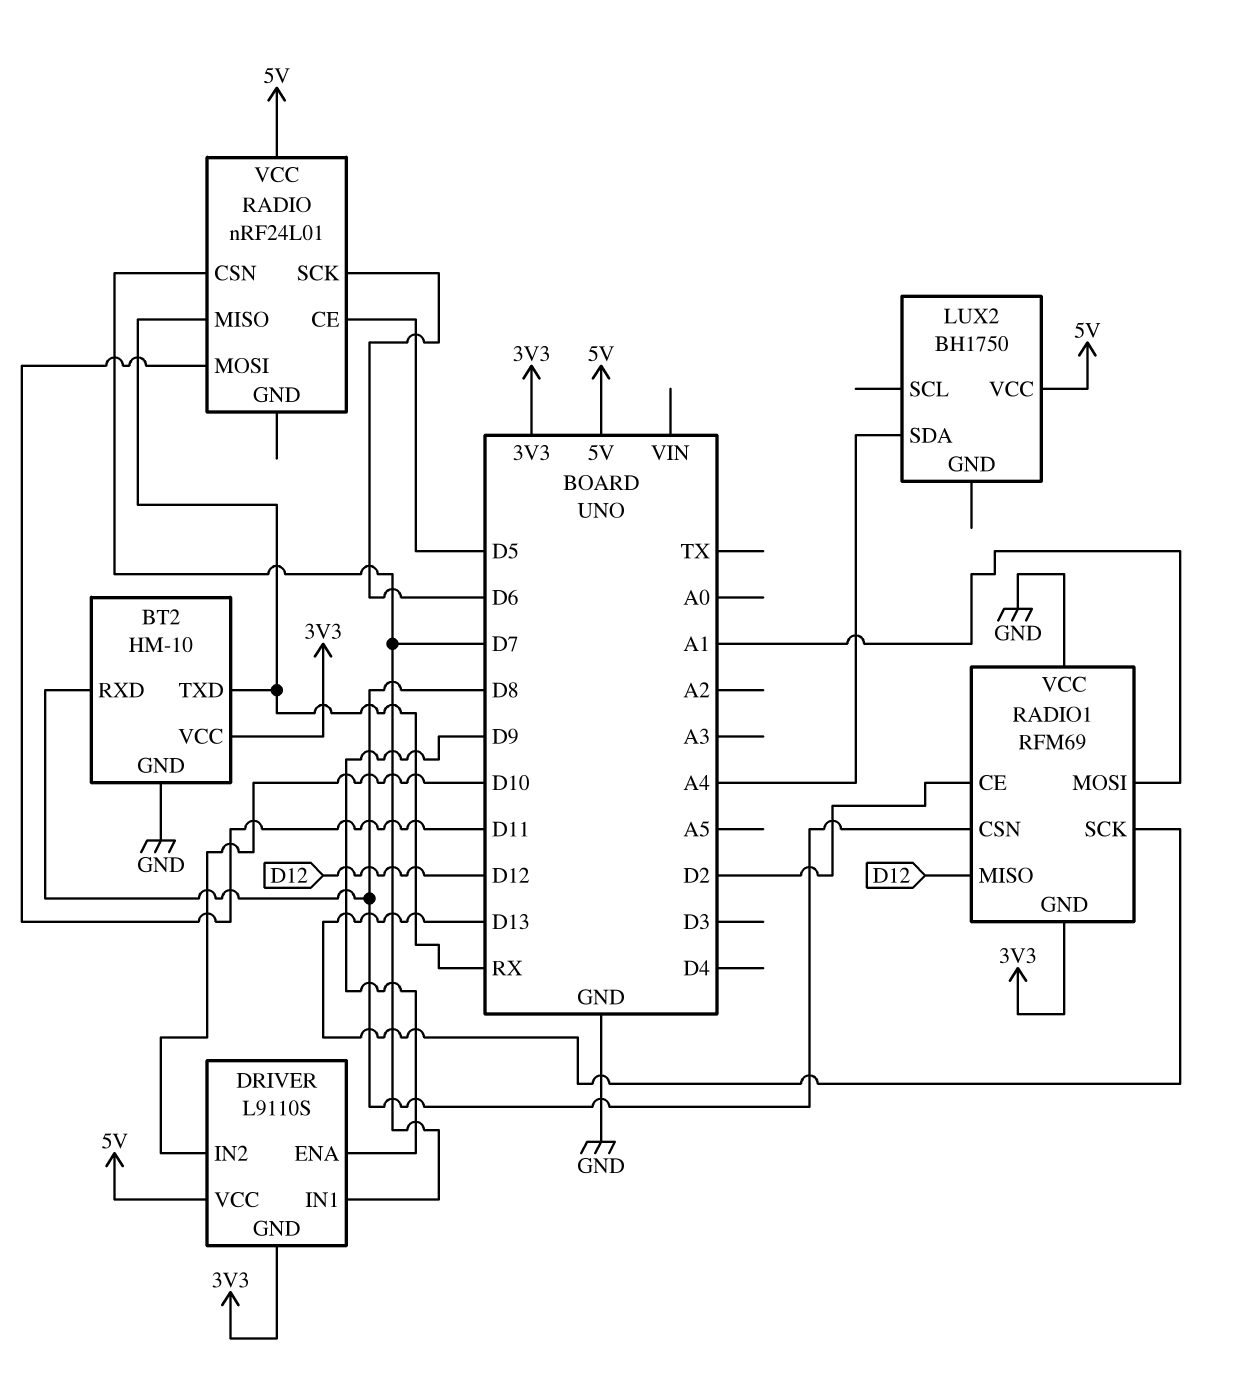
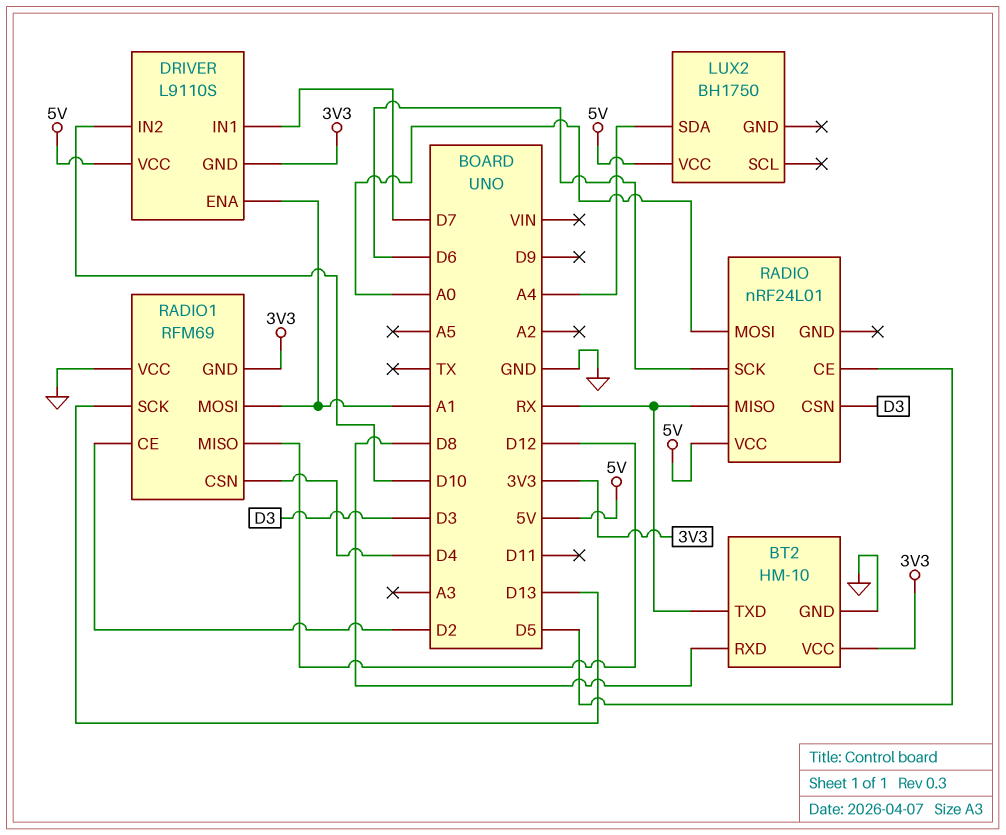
DRIVER pin ENA: D9 -> A1
RADIO pin CSN: D7 -> D3
RADIO pin MOSI: D11 -> A0
RADIO1 pin CSN: D8 -> D4

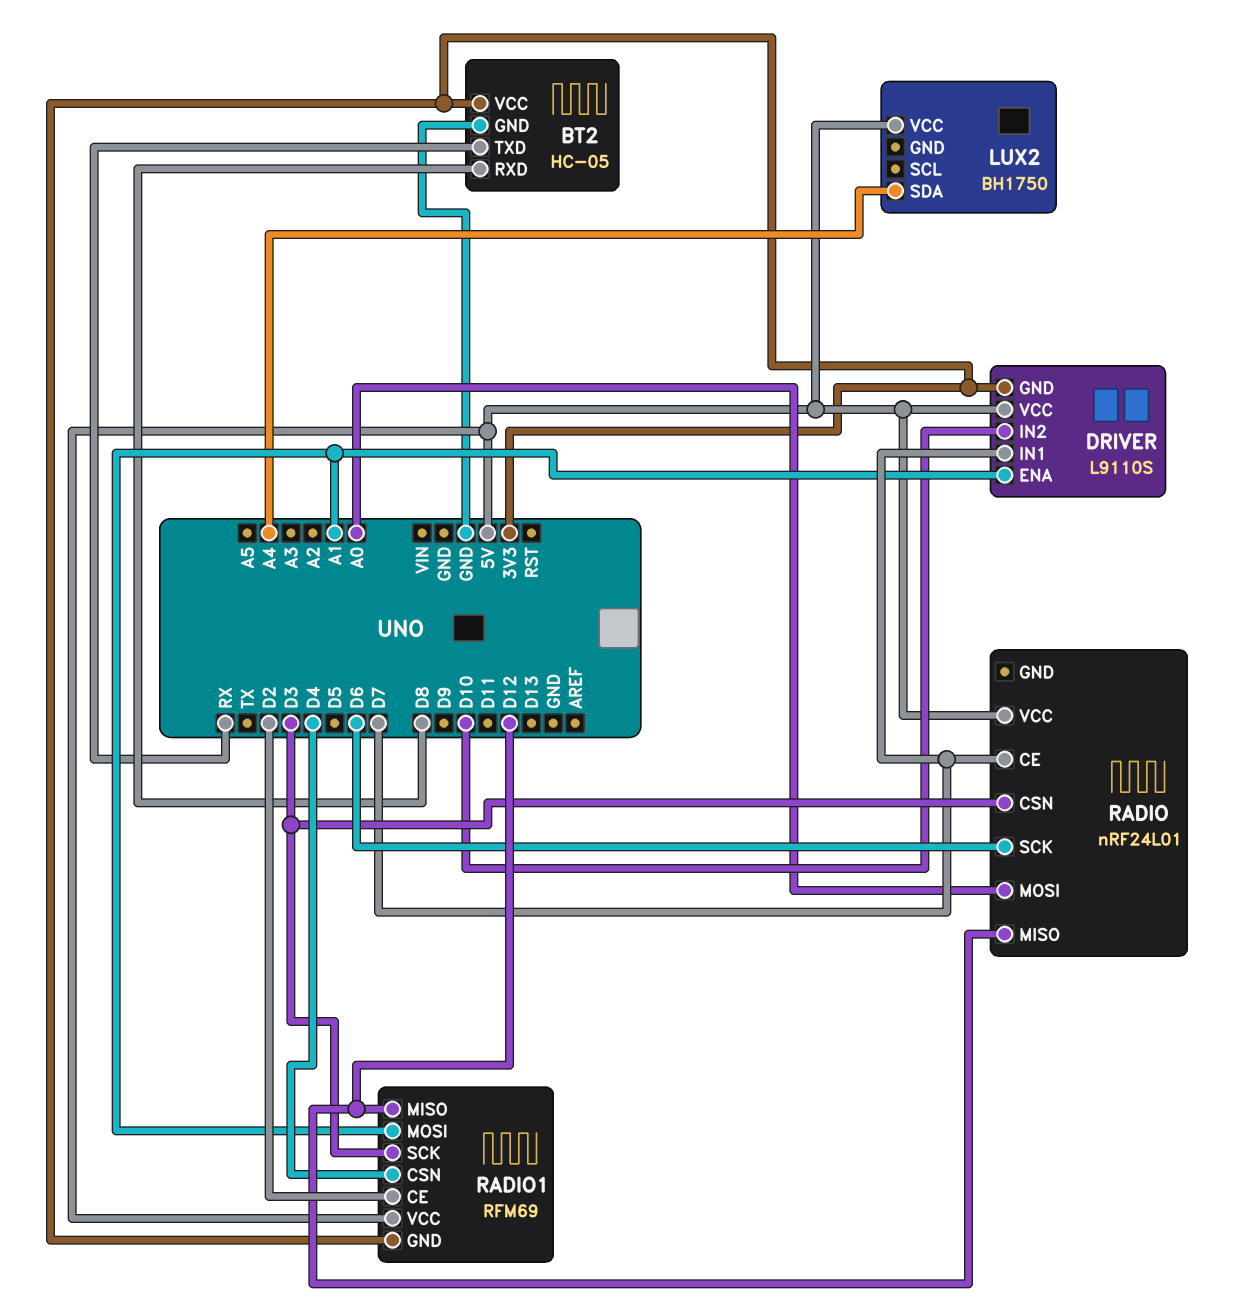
BT2: HM-10 -> HC-05
RADIO pin CE: D5 -> D7
RADIO pin MISO: RX -> D12
RADIO1 pin SCK: D13 -> D3
RADIO1 pin VCC: GND -> 5V

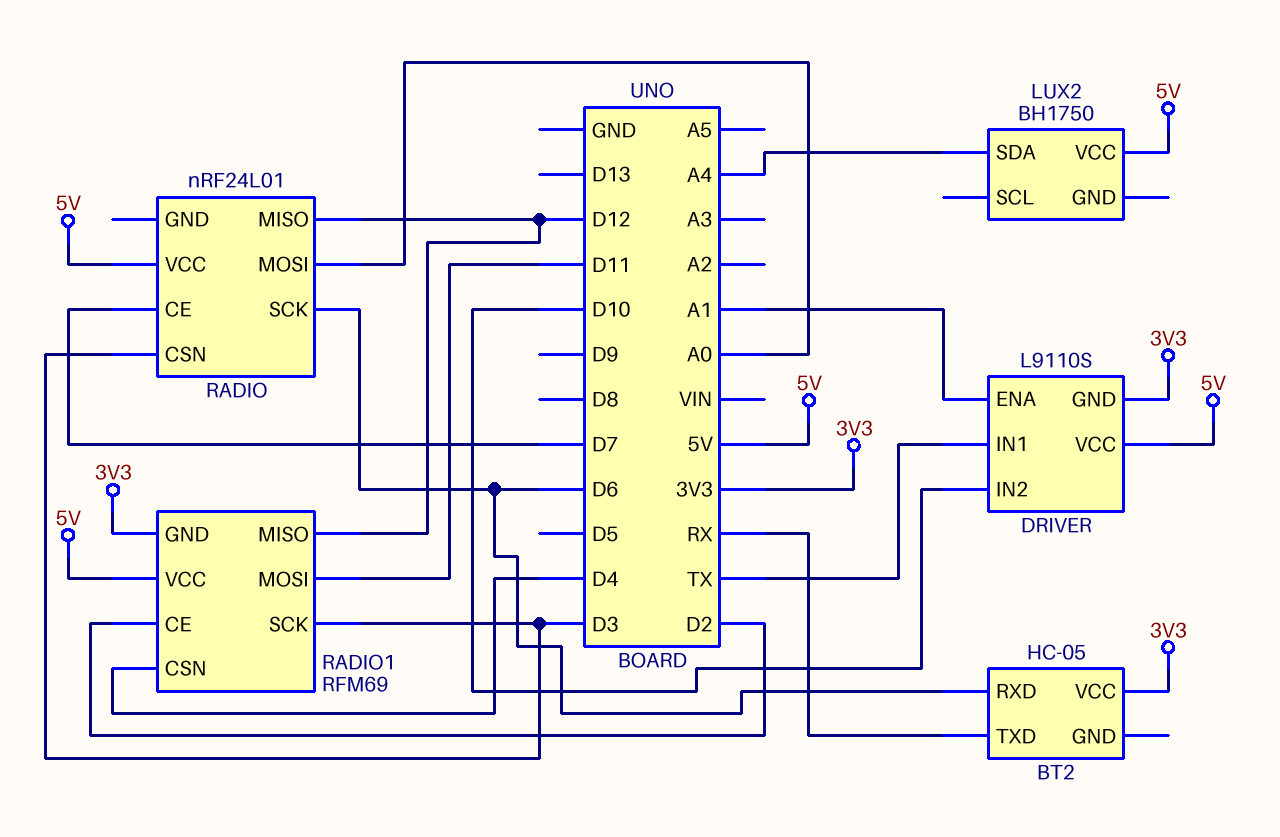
BT2 pin GND: GND -> none
BT2 pin RXD: D8 -> D6
DRIVER pin IN1: D7 -> TX
RADIO1 pin MOSI: A1 -> D11

